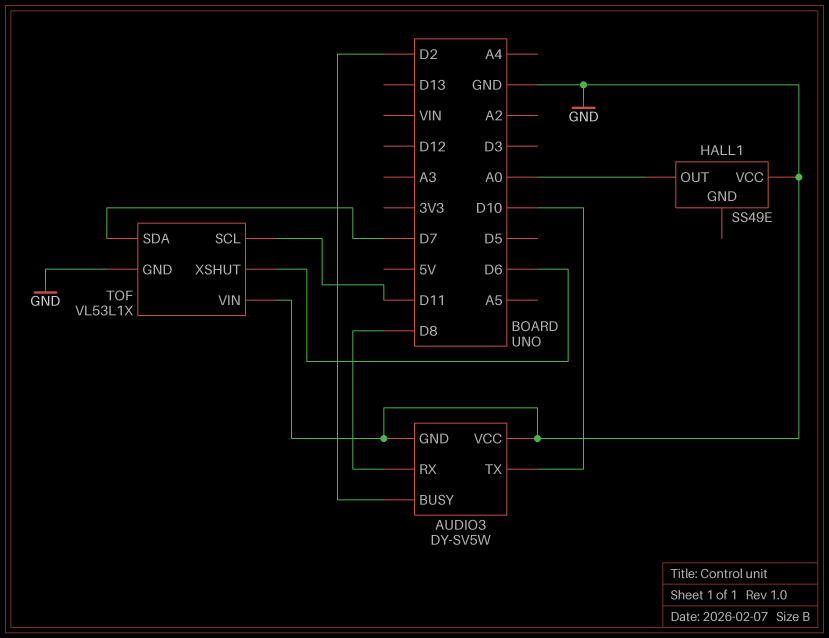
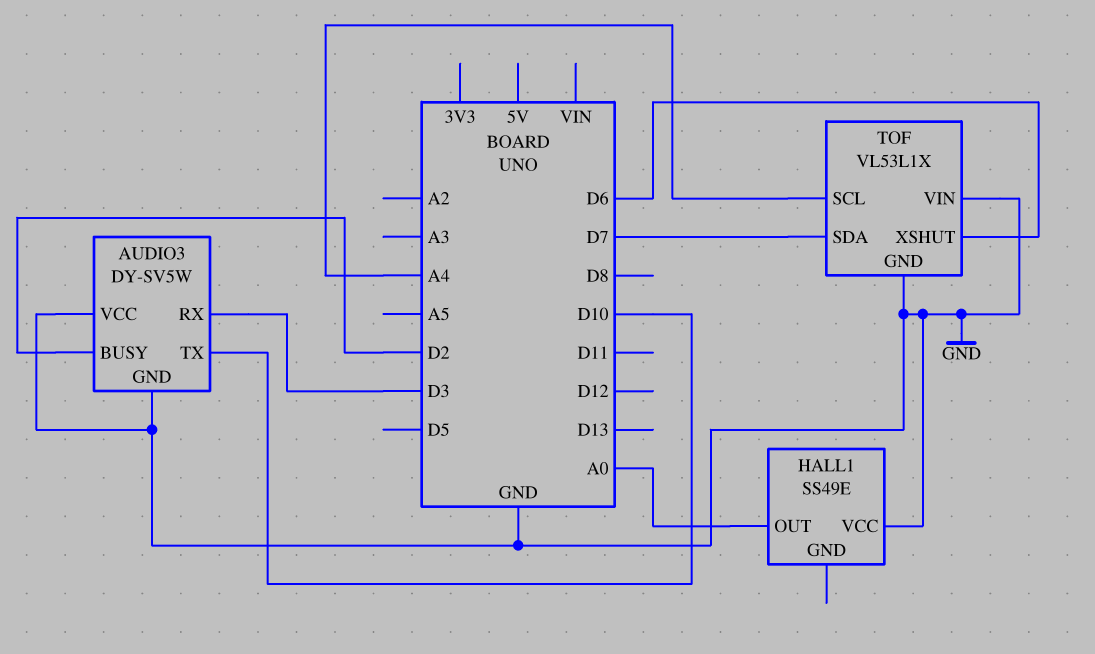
AUDIO3 pin RX: D8 -> D3
TOF pin SCL: D11 -> A4

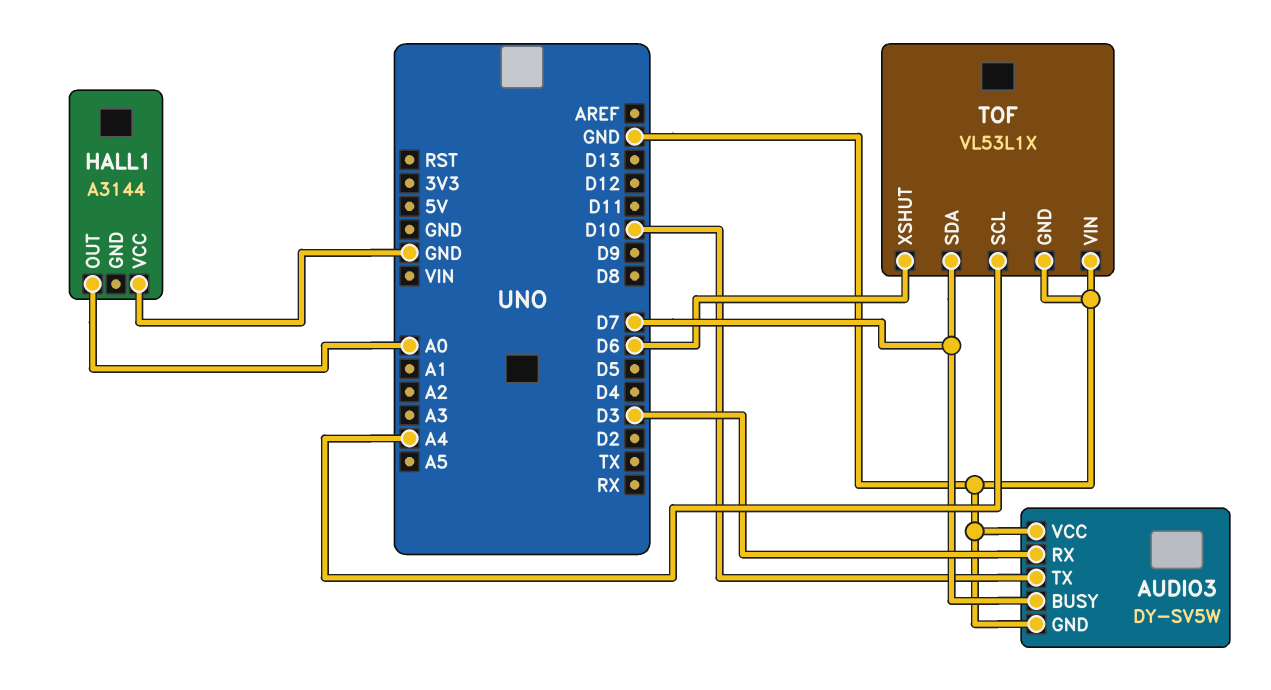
AUDIO3 pin BUSY: D2 -> D7
HALL1: SS49E -> A3144

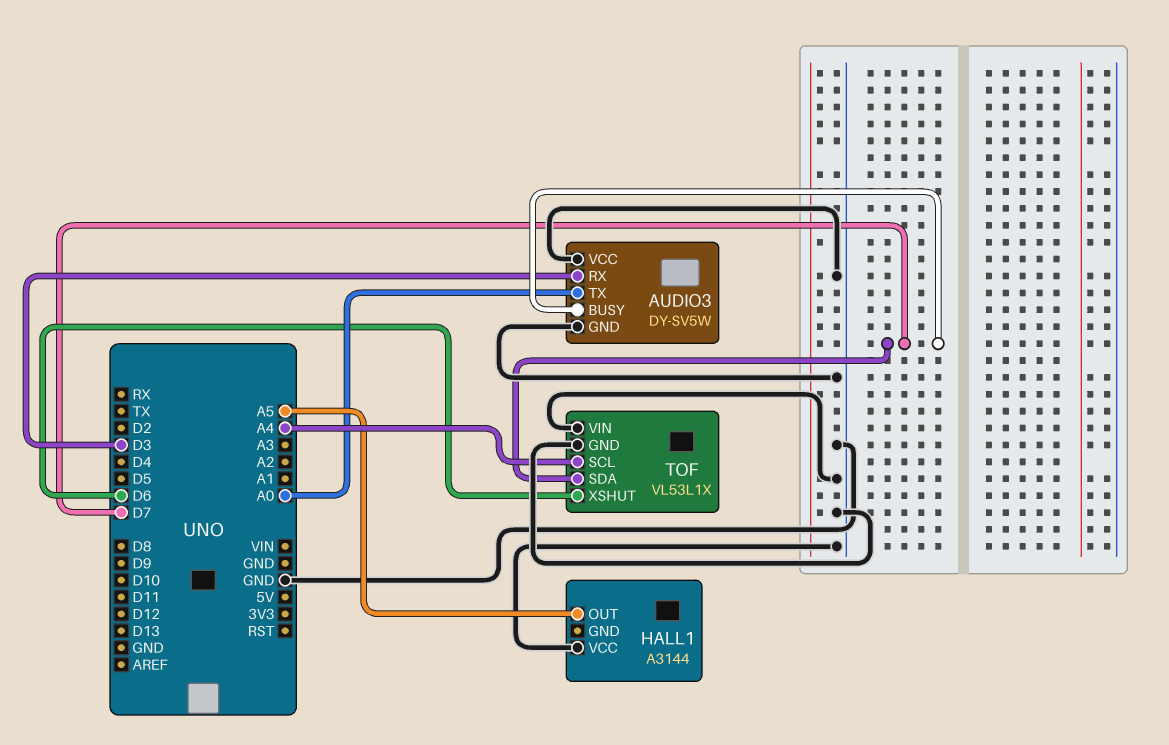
AUDIO3 pin TX: D10 -> A0
HALL1 pin OUT: A0 -> A5

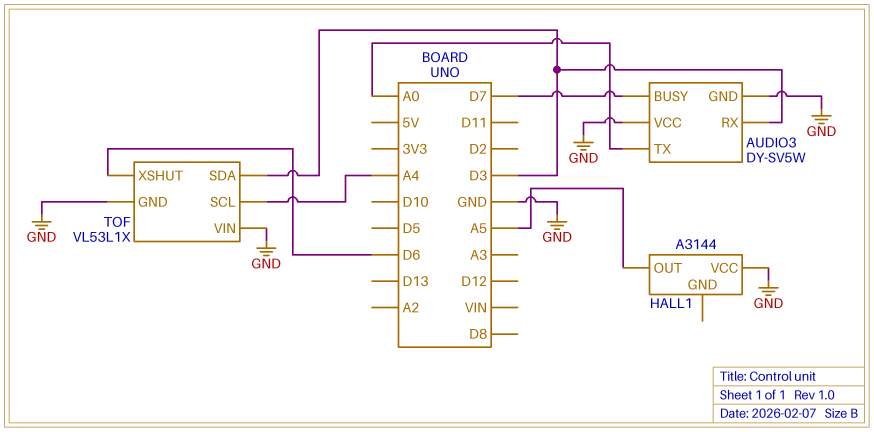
TOF pin SDA: D7 -> D3

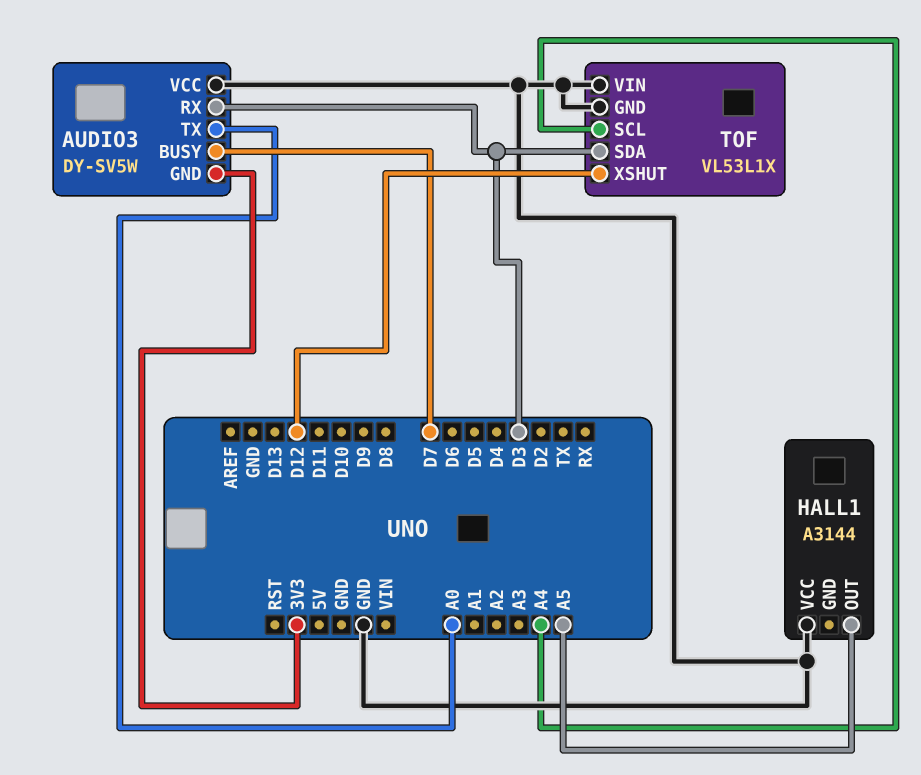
AUDIO3 pin GND: GND -> 3V3
TOF pin XSHUT: D6 -> D12

